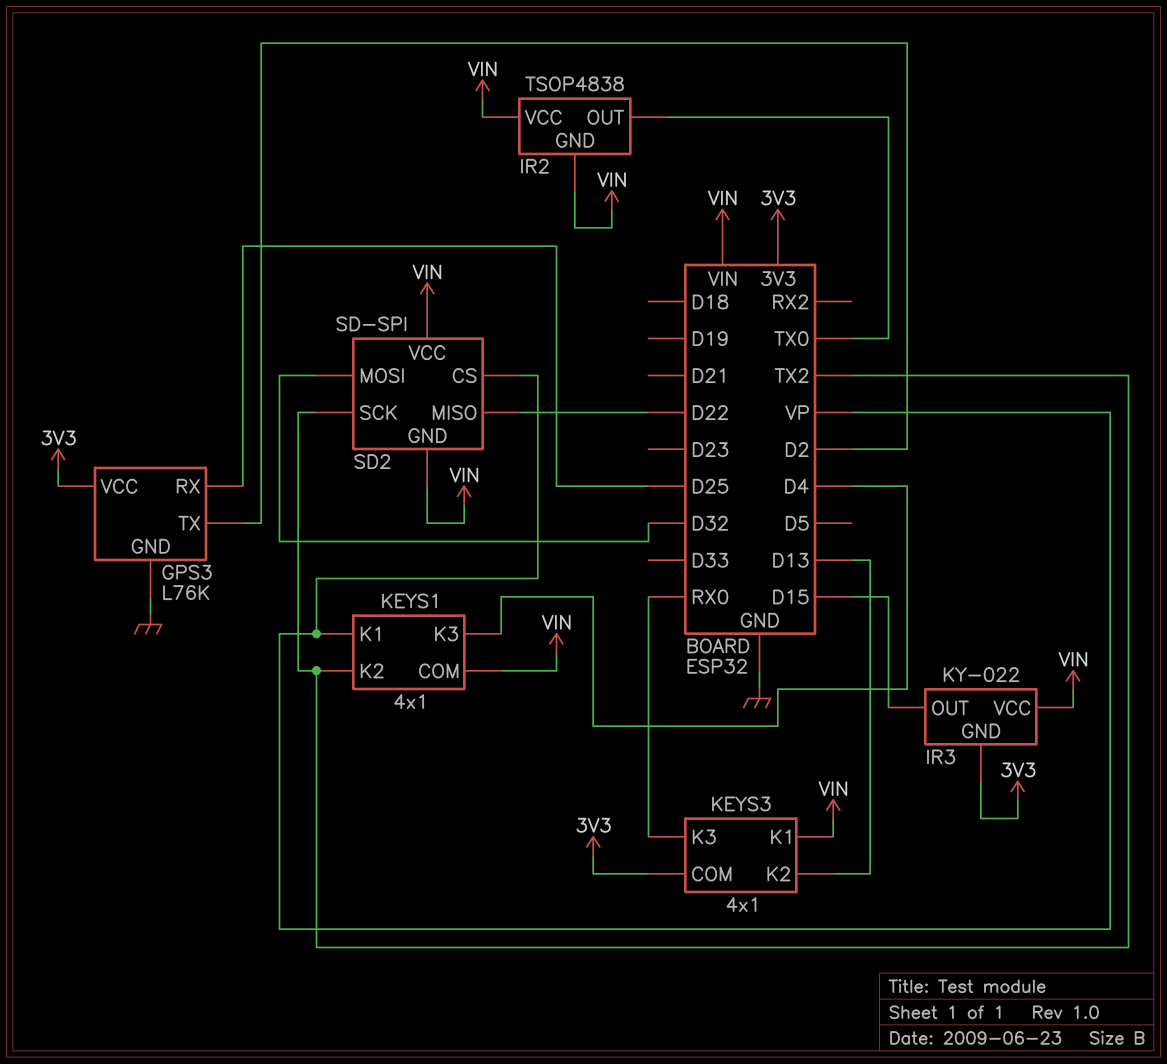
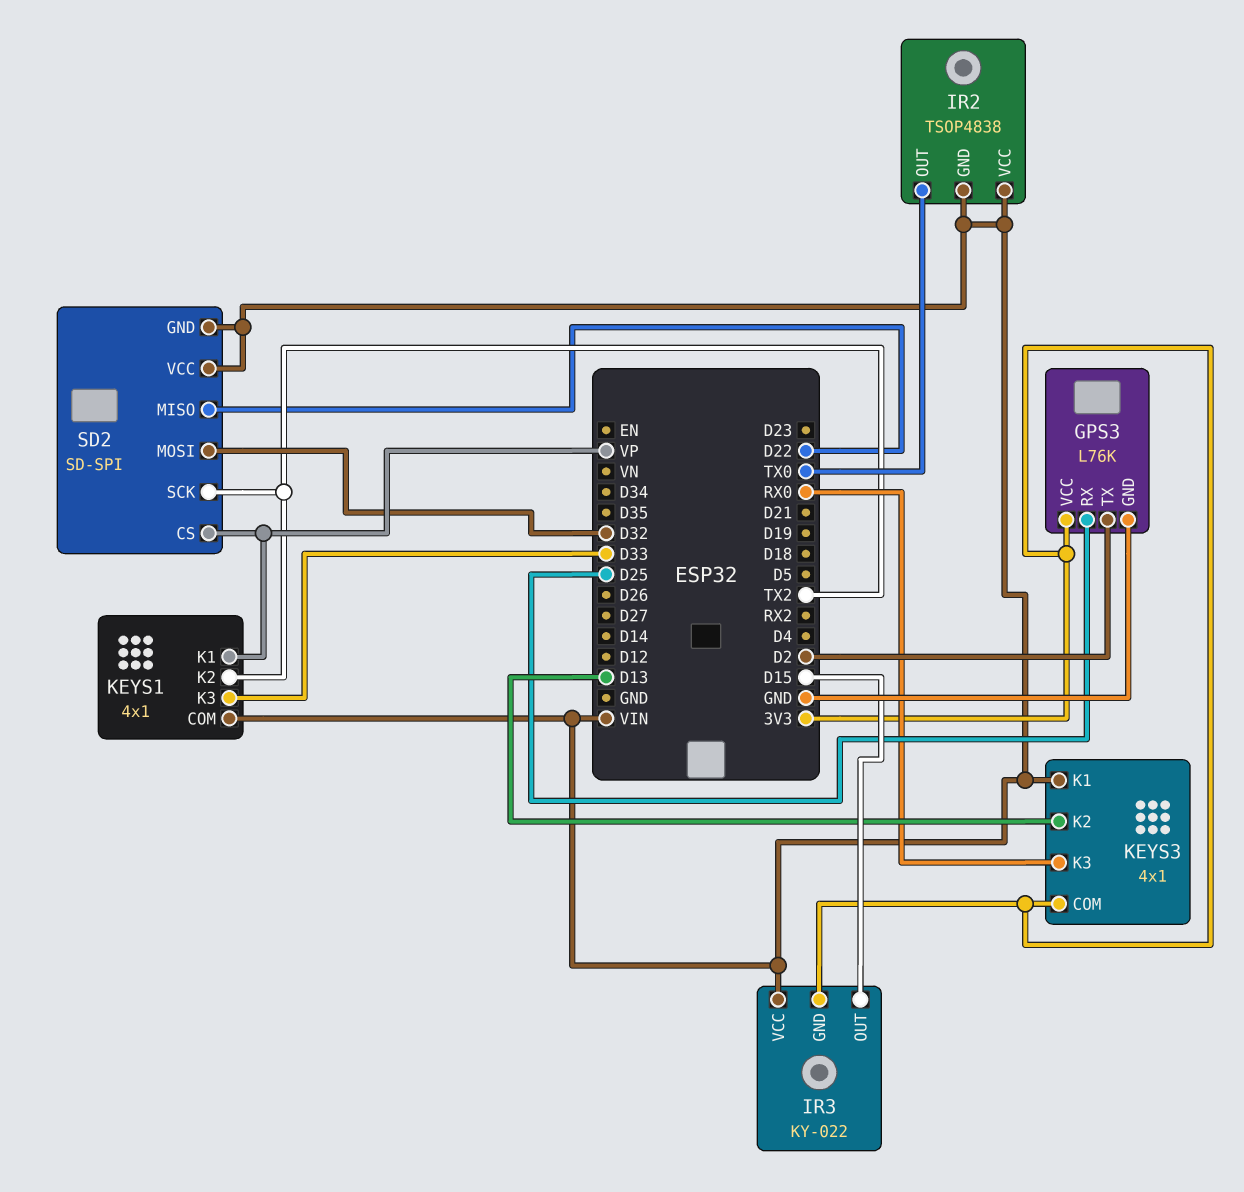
KEYS1 pin K3: D4 -> D33

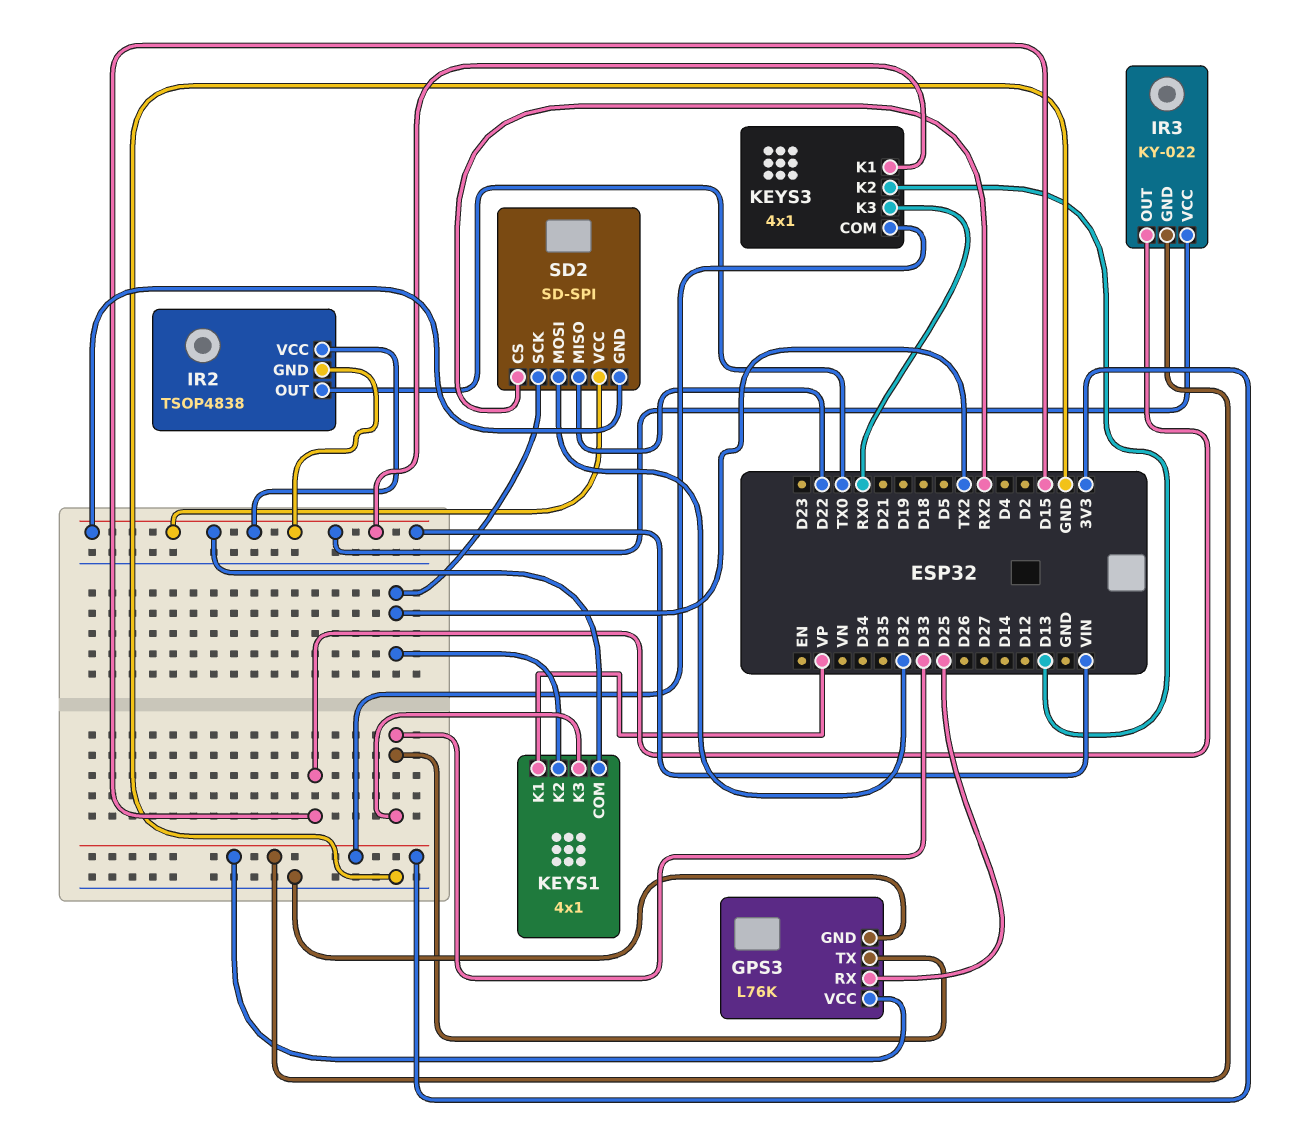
GPS3 pin TX: D2 -> D33
SD2 pin CS: VP -> RX2

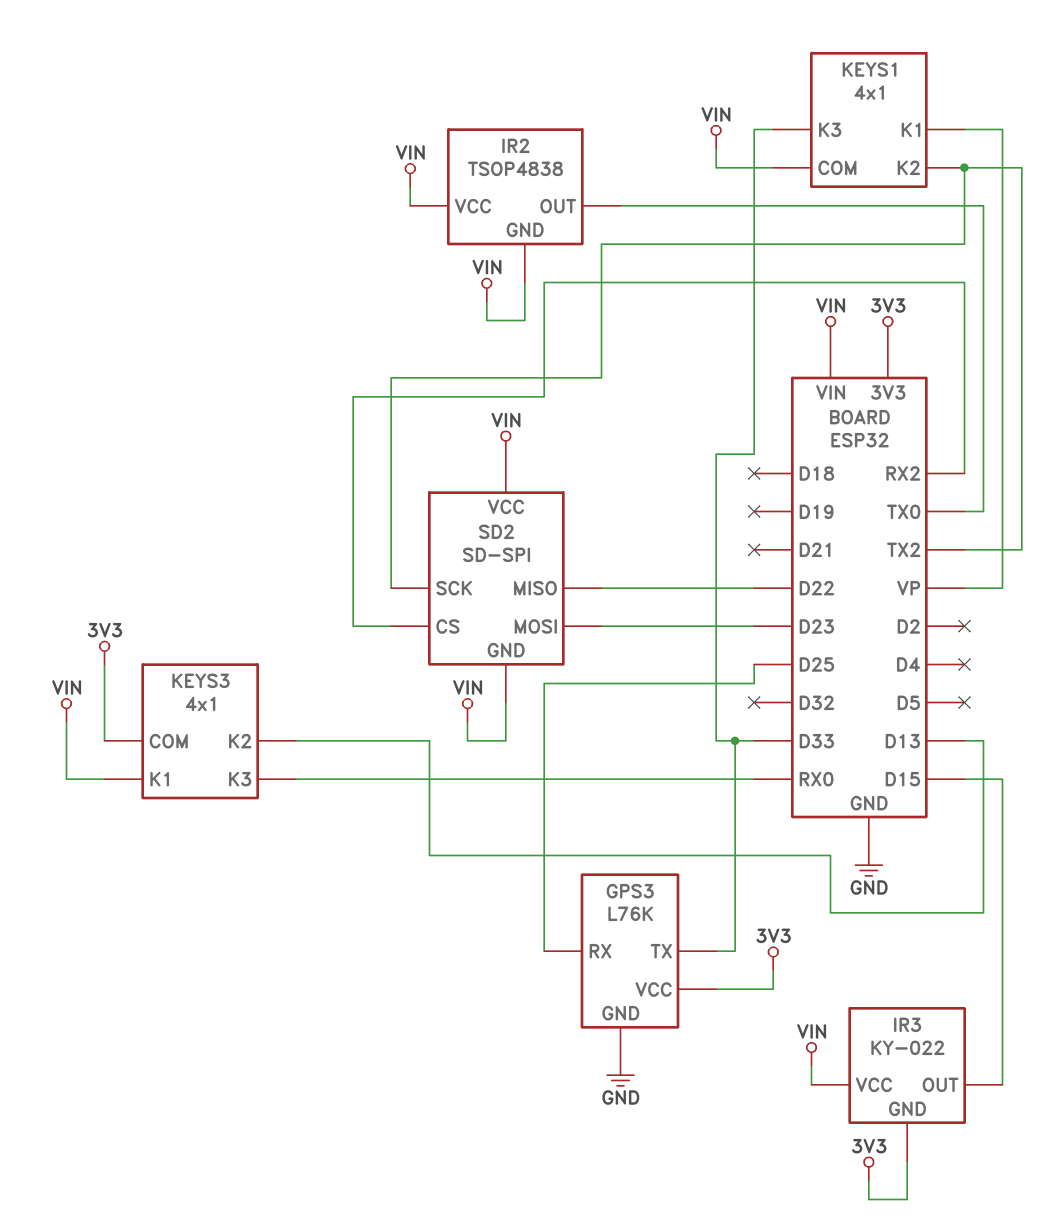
SD2 pin MOSI: D32 -> D23

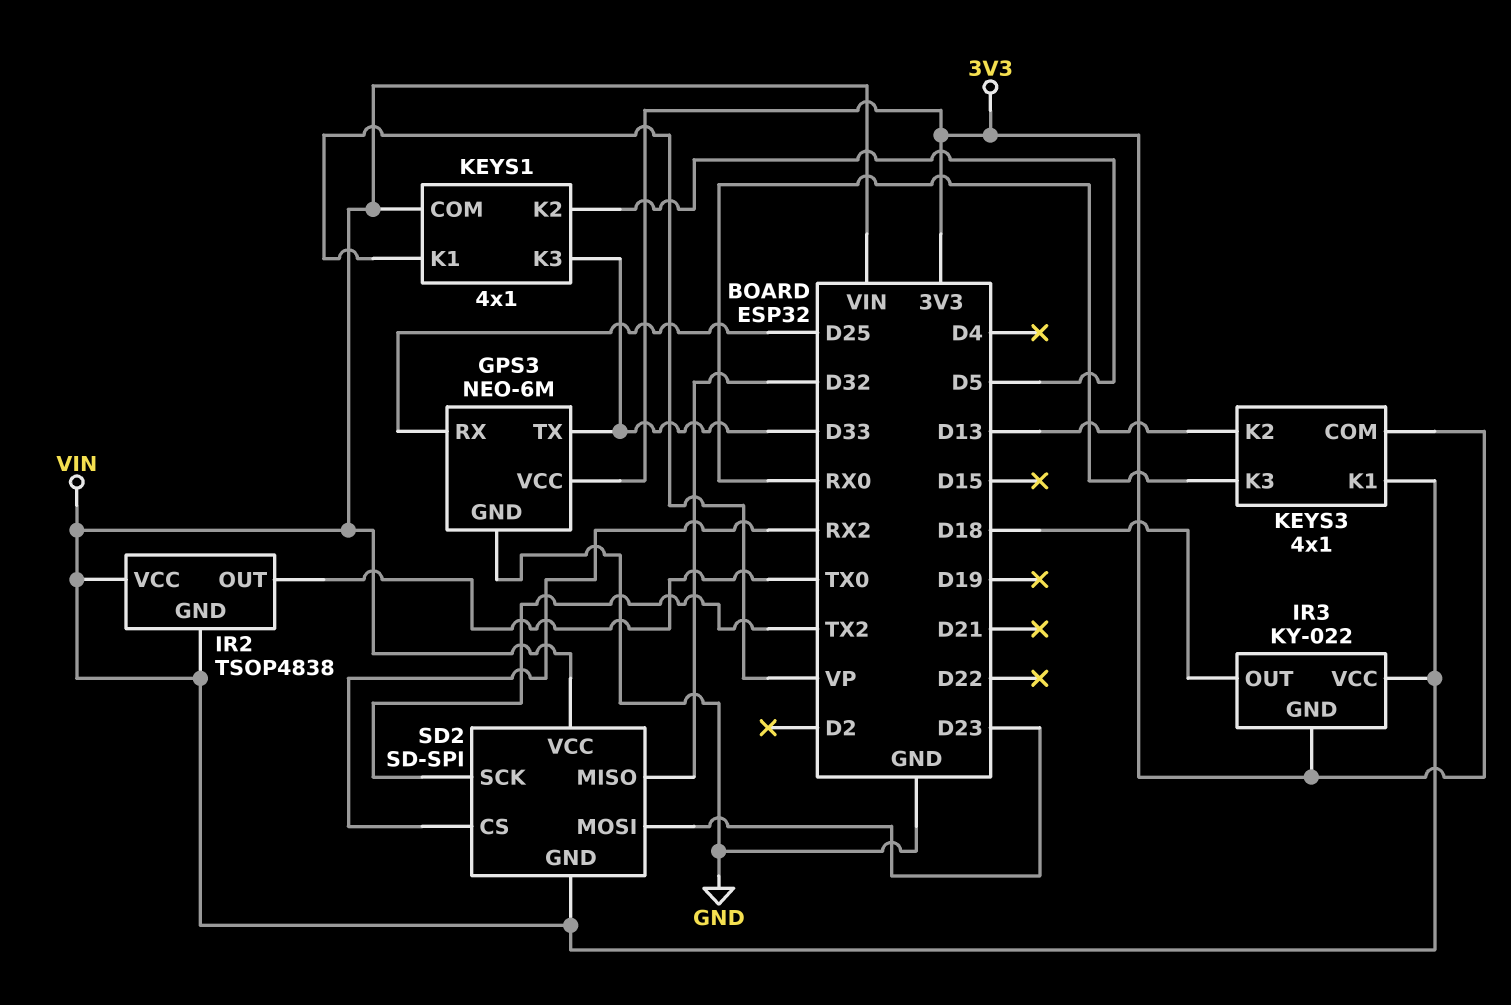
GPS3: L76K -> NEO-6M
IR3 pin OUT: D15 -> D18
KEYS1 pin K2: TX2 -> D5
SD2 pin MISO: D22 -> D32

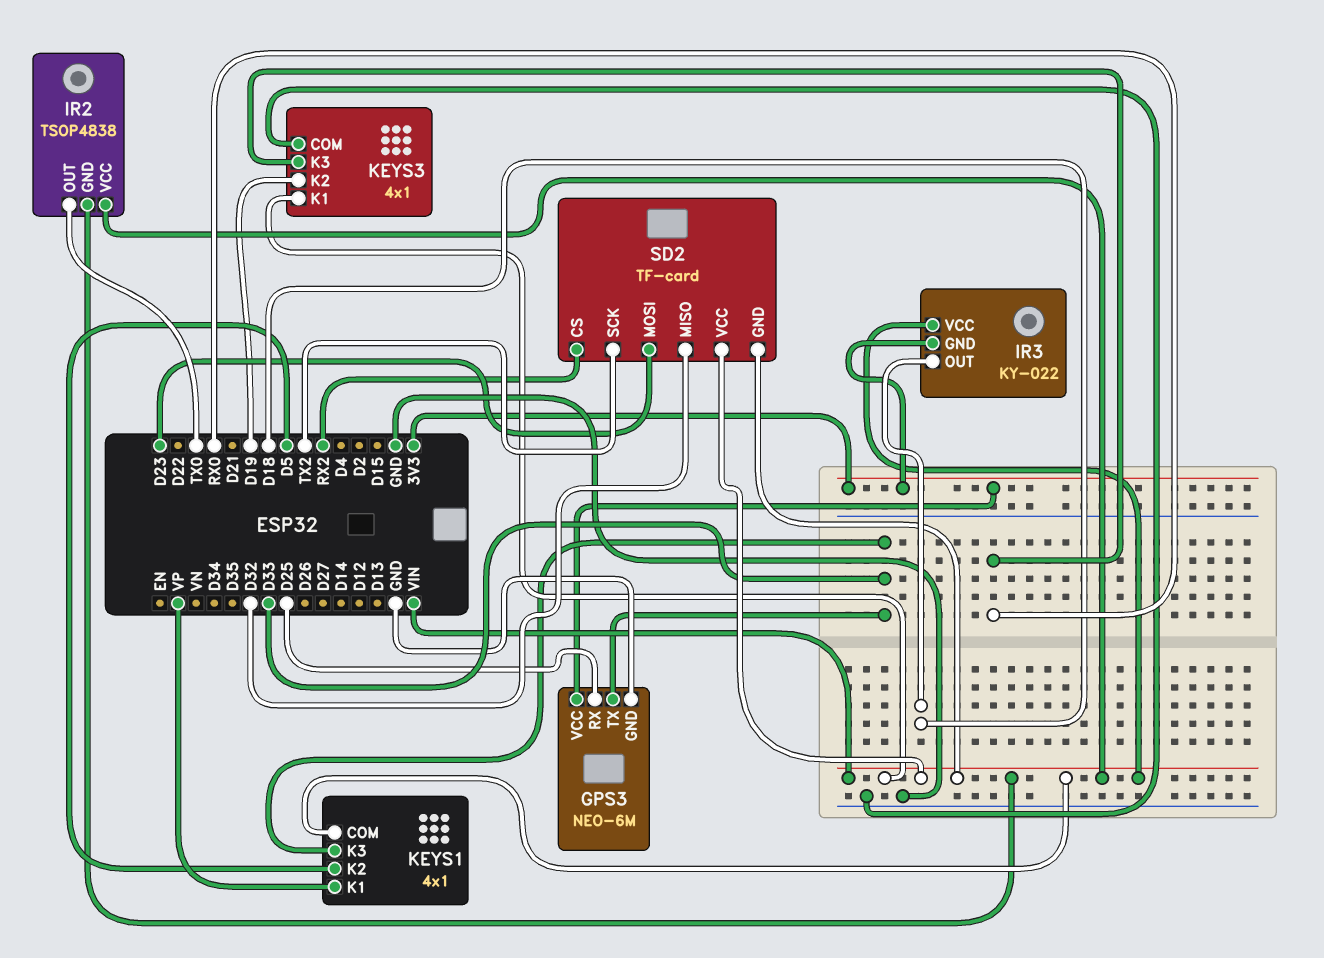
KEYS3 pin COM: 3V3 -> GND
KEYS3 pin K2: D13 -> D19
SD2: SD-SPI -> TF-card

